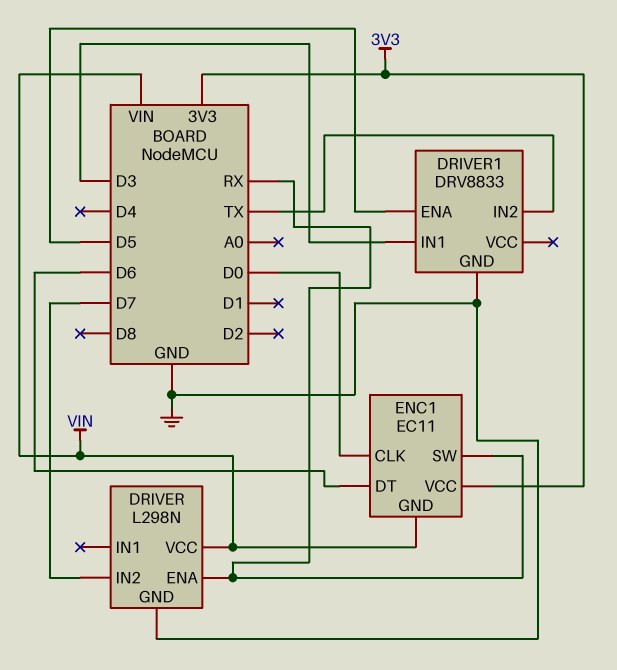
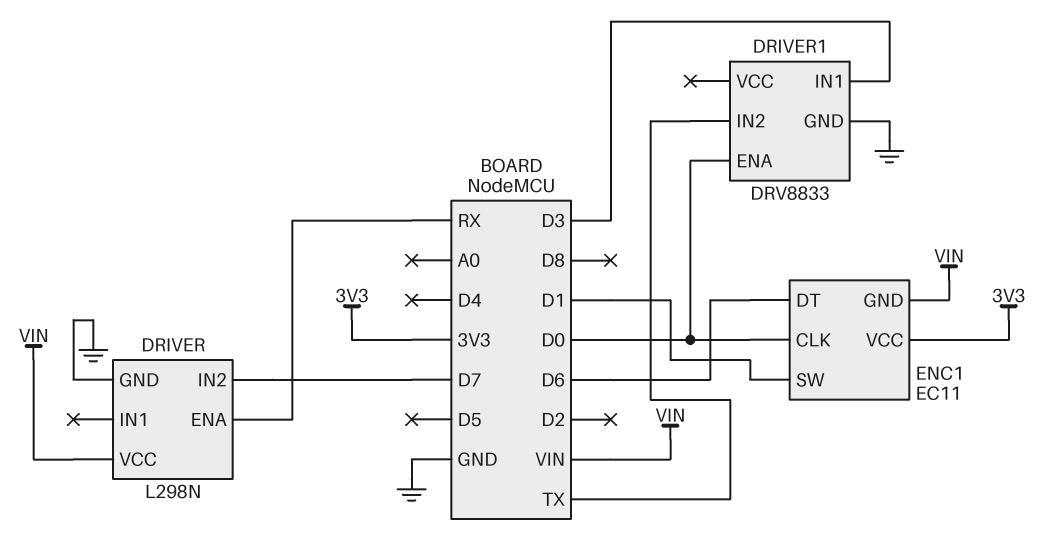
DRIVER1 pin ENA: D5 -> D0
ENC1 pin SW: RX -> D1

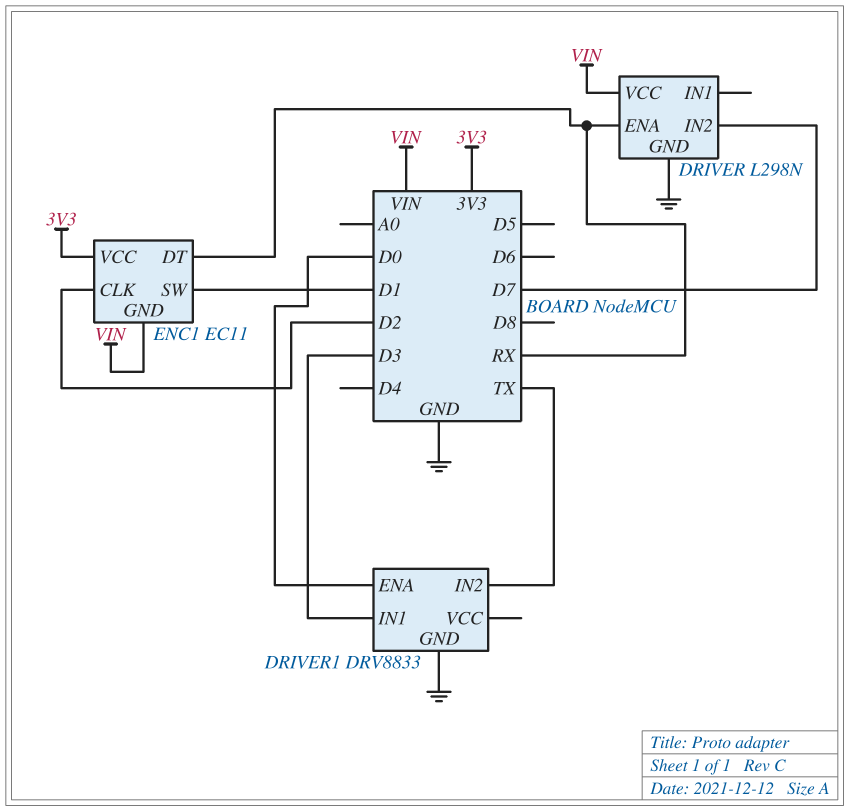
ENC1 pin CLK: D0 -> D2
ENC1 pin DT: D6 -> RX

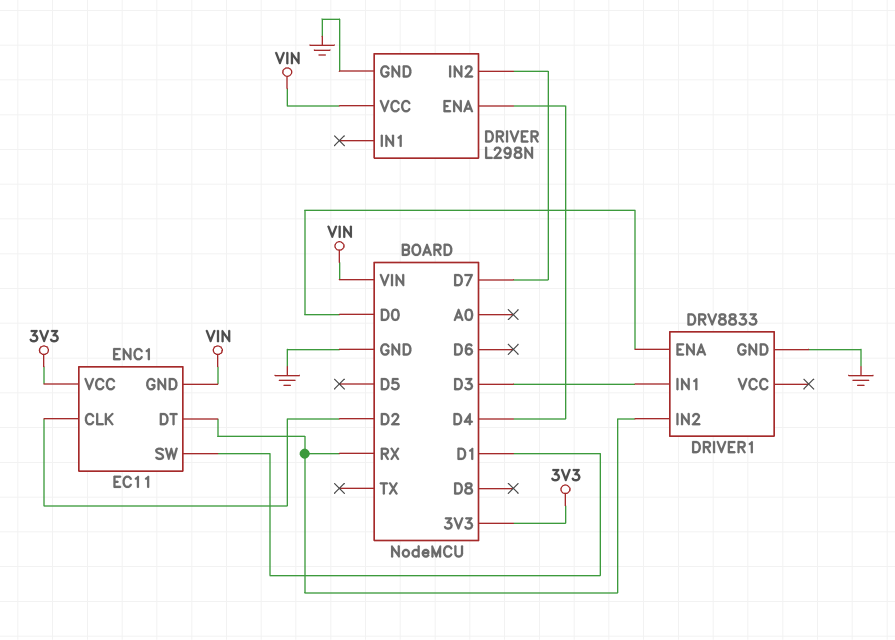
DRIVER pin ENA: RX -> D4
DRIVER1 pin IN2: TX -> RX

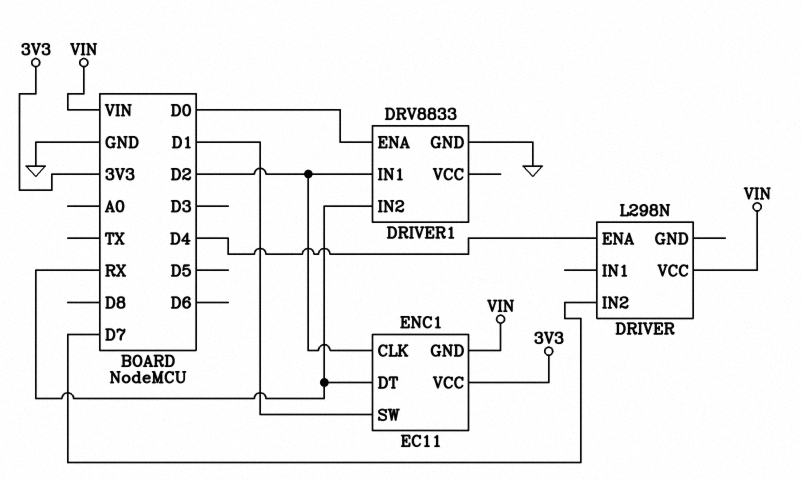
DRIVER pin GND: GND -> none
DRIVER1 pin IN1: D3 -> D2

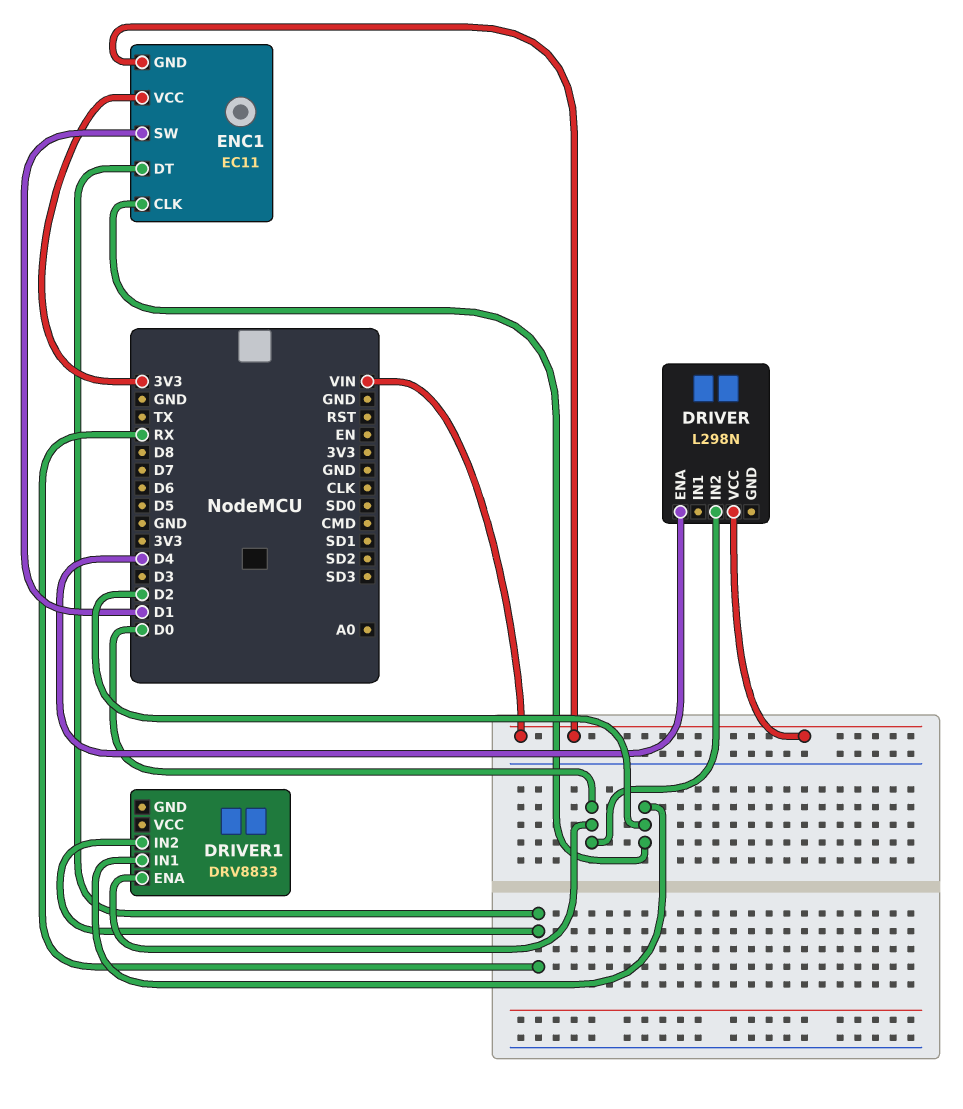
DRIVER pin IN2: D7 -> D0
DRIVER1 pin GND: GND -> none

